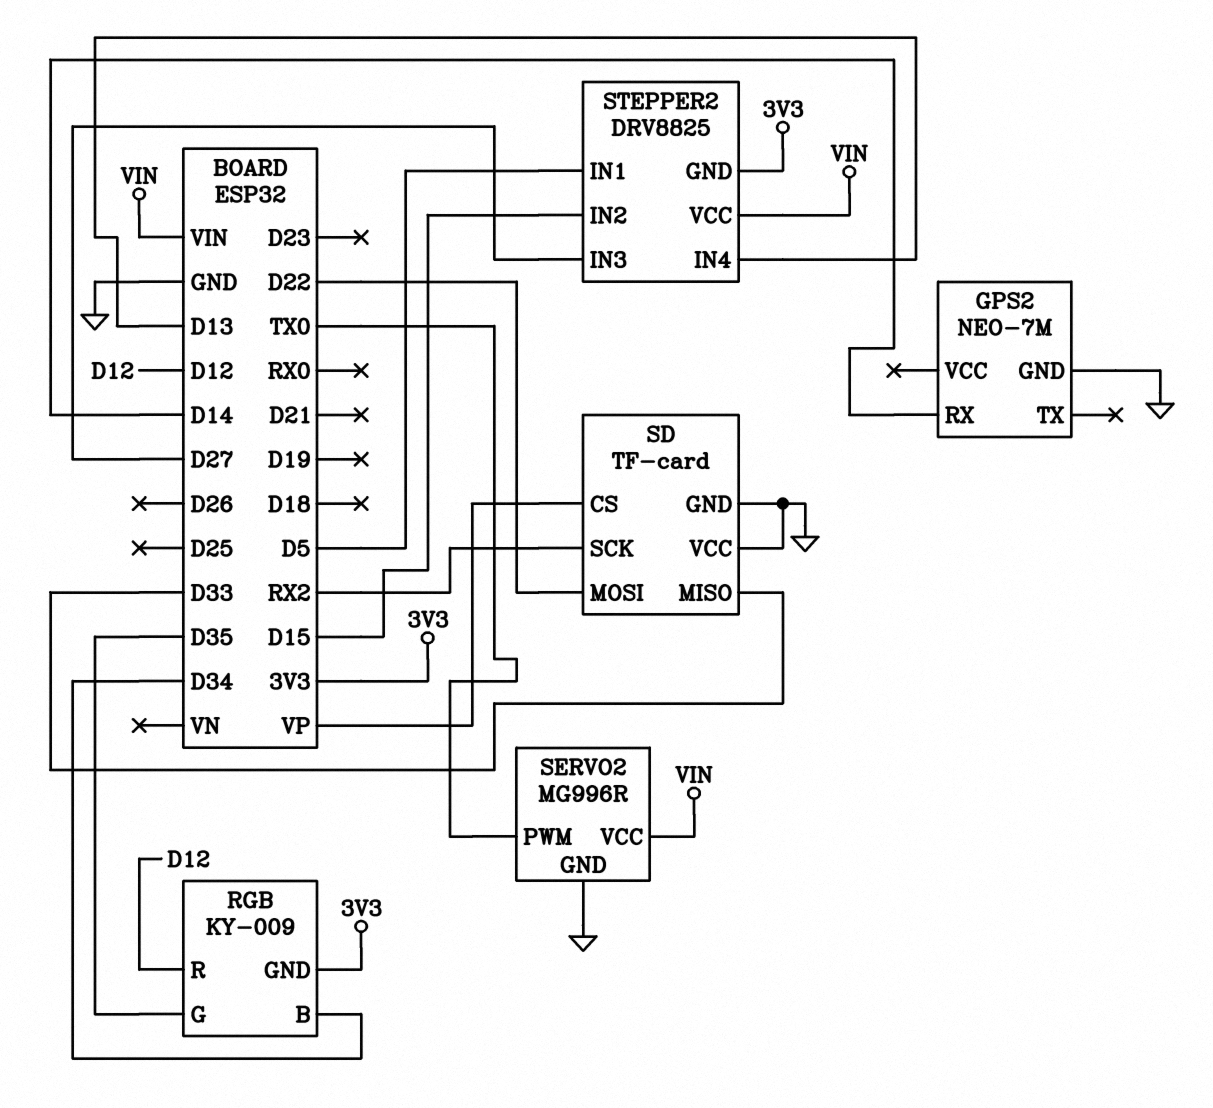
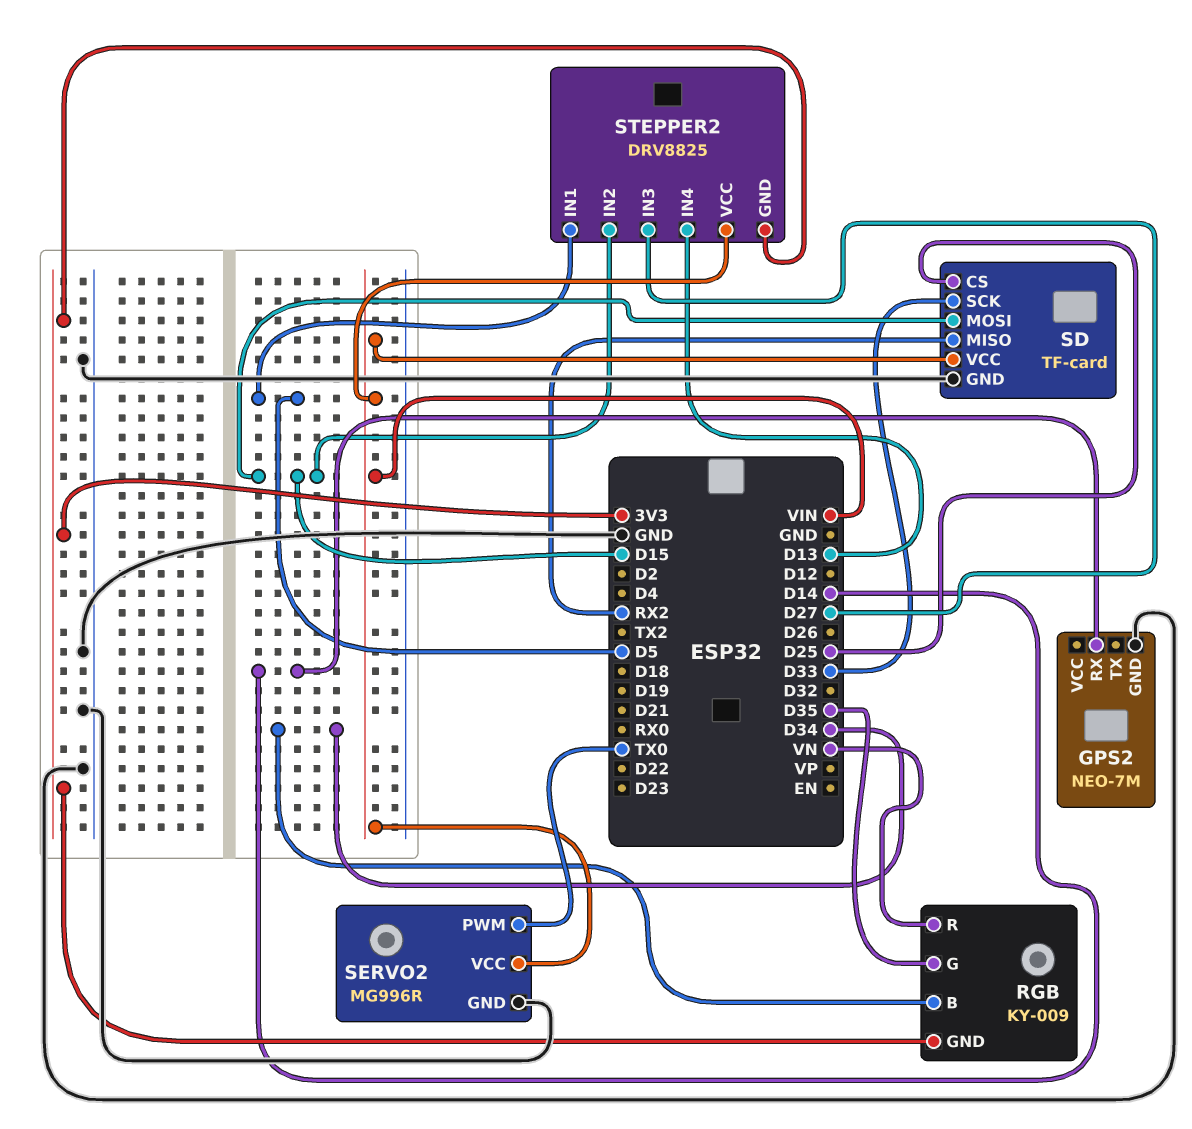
RGB pin R: D12 -> VN
SD pin CS: VP -> D25
SD pin MISO: D33 -> RX2
SD pin MOSI: D22 -> D15
SD pin SCK: RX2 -> D33
SD pin VCC: GND -> VIN

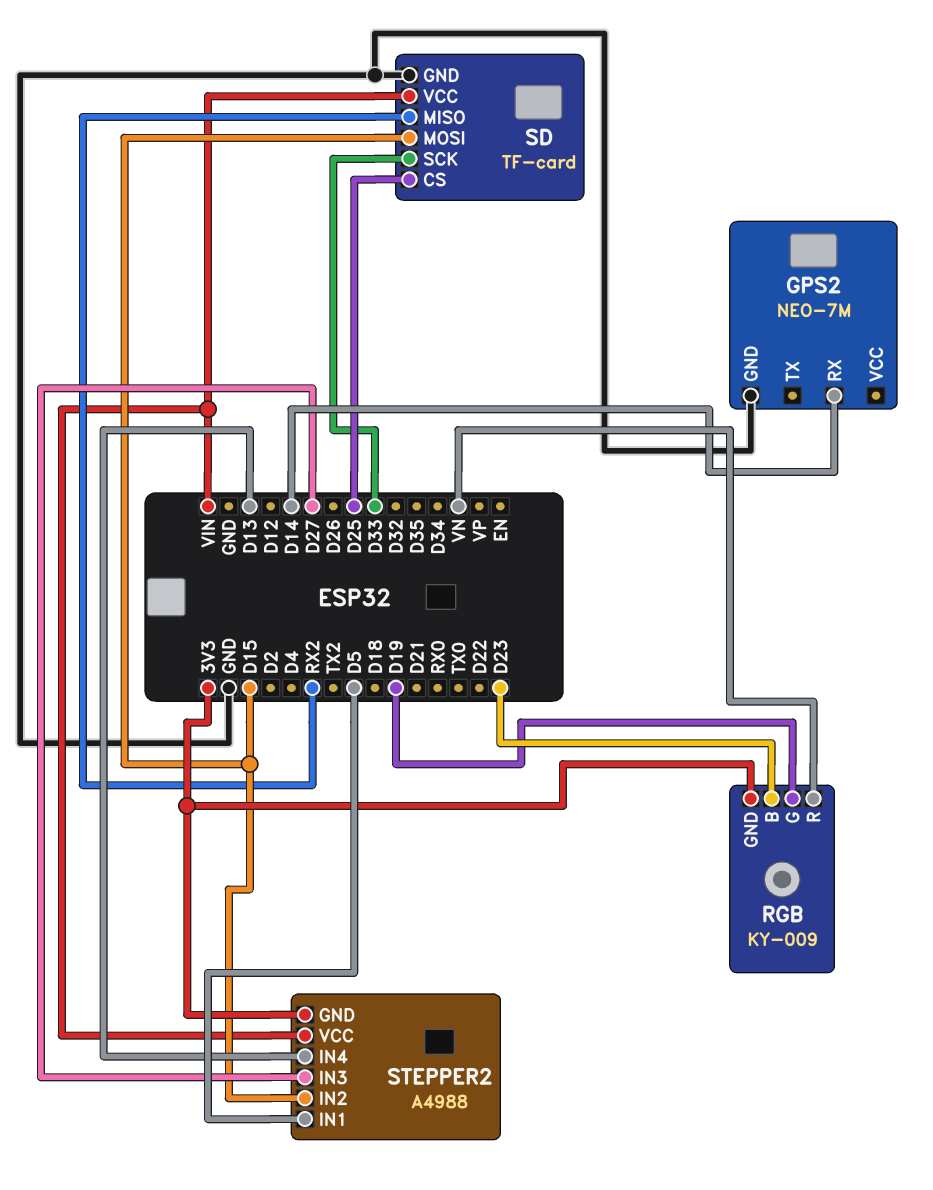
RGB pin B: D34 -> D23
RGB pin G: D35 -> D19
SERVO2: MG996R -> none
SERVO2 pin GND: GND -> none
SERVO2 pin PWM: TX0 -> none
SERVO2 pin VCC: VIN -> none
STEPPER2: DRV8825 -> A4988

